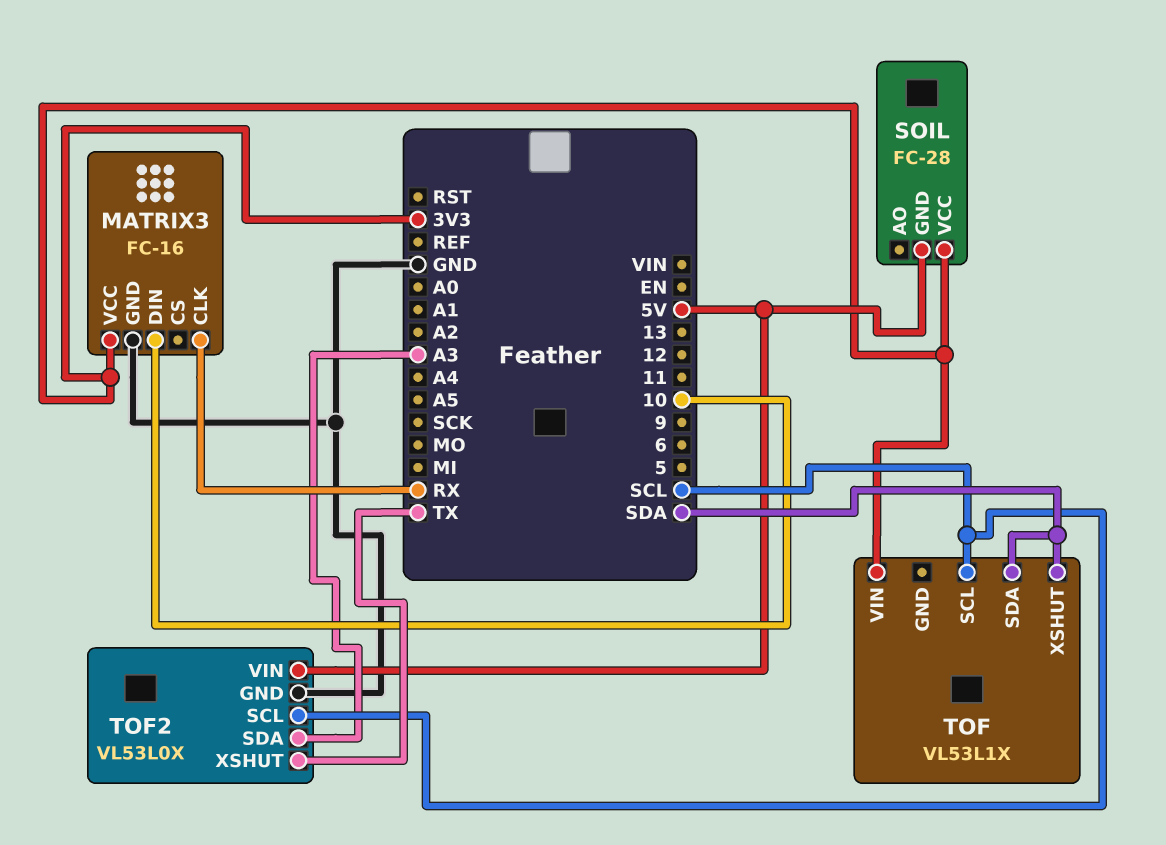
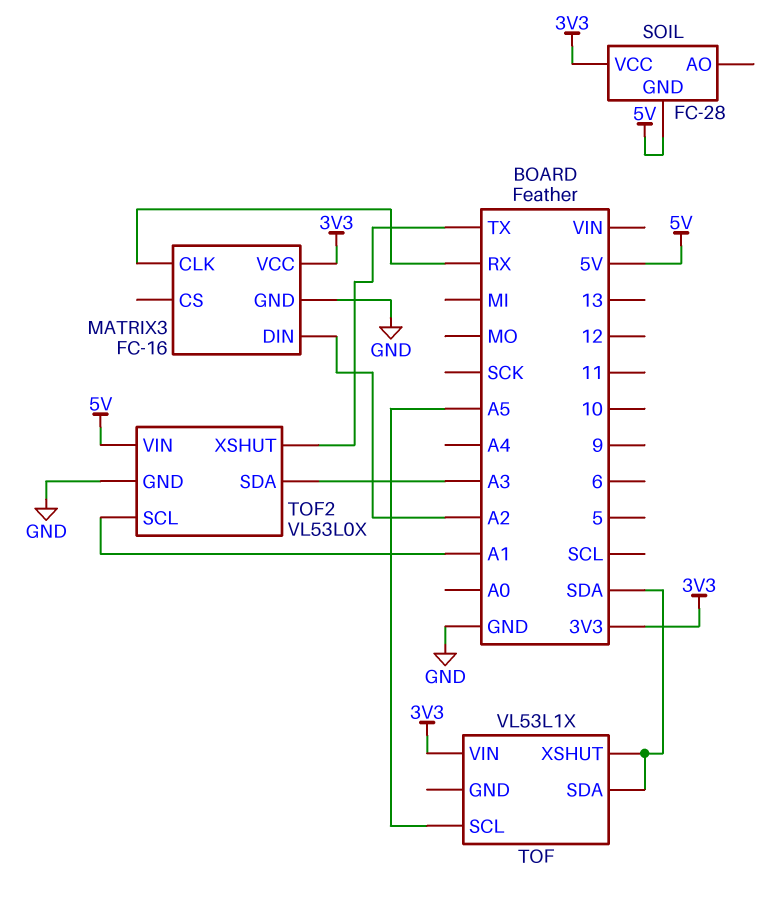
MATRIX3 pin DIN: 10 -> A2
TOF pin SCL: SCL -> A5
TOF2 pin SCL: SCL -> A1

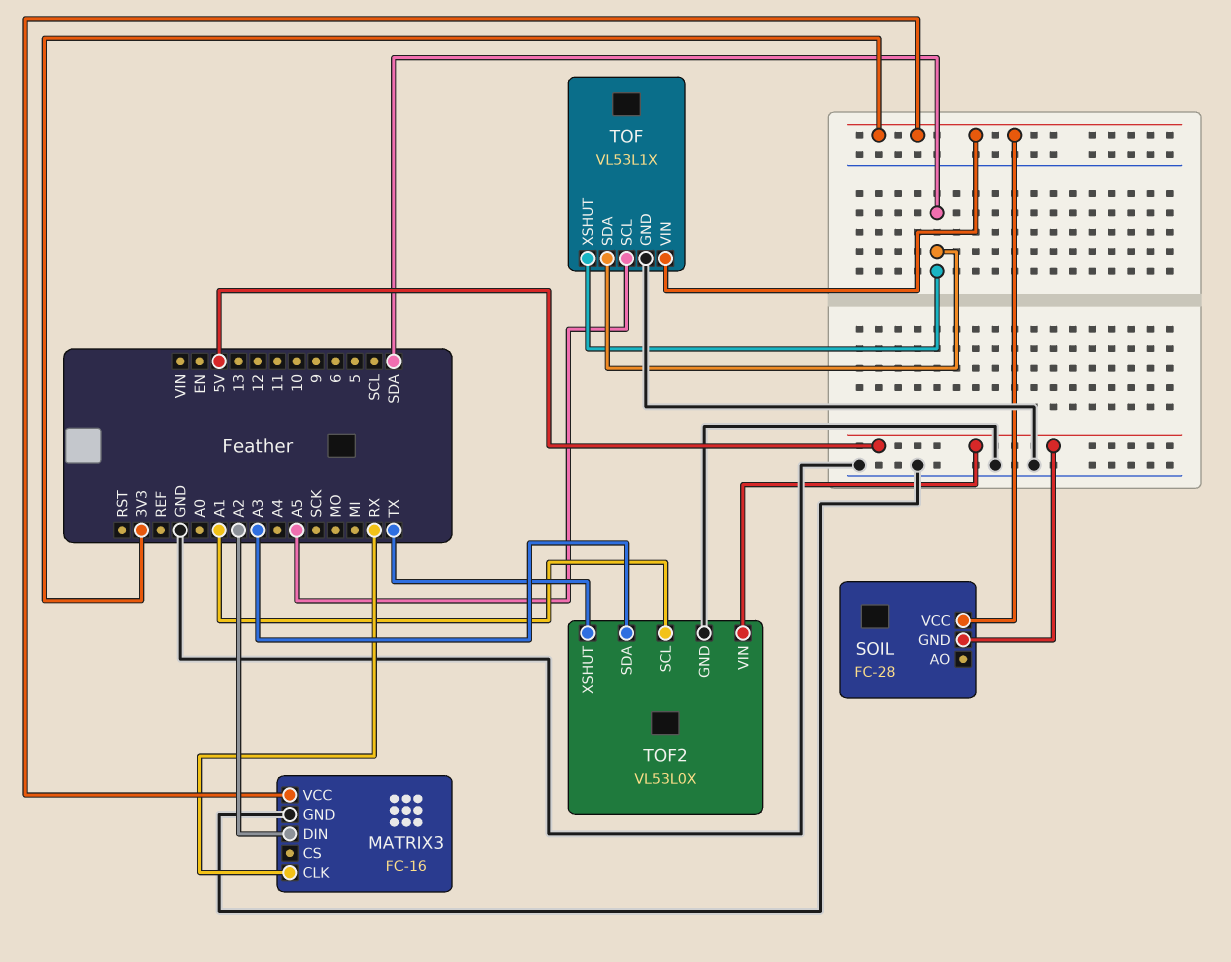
TOF pin GND: none -> GND

